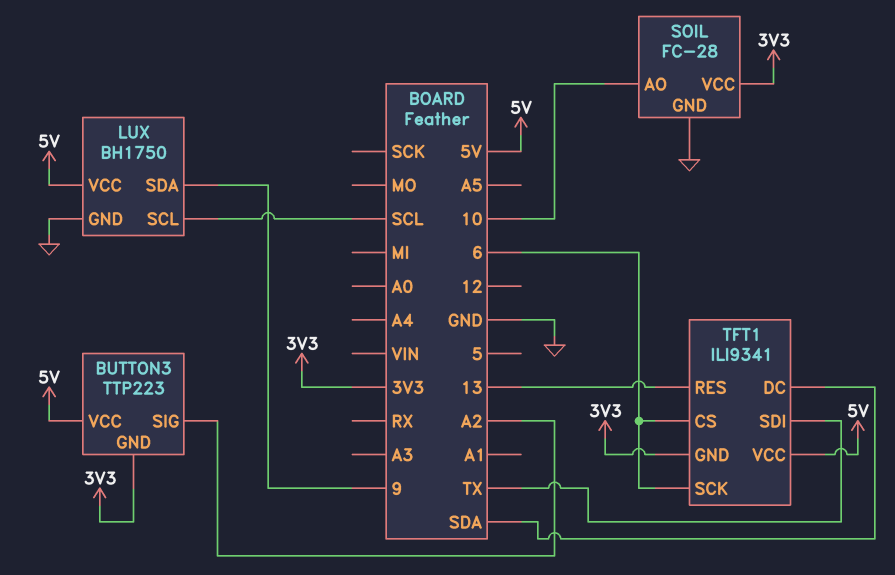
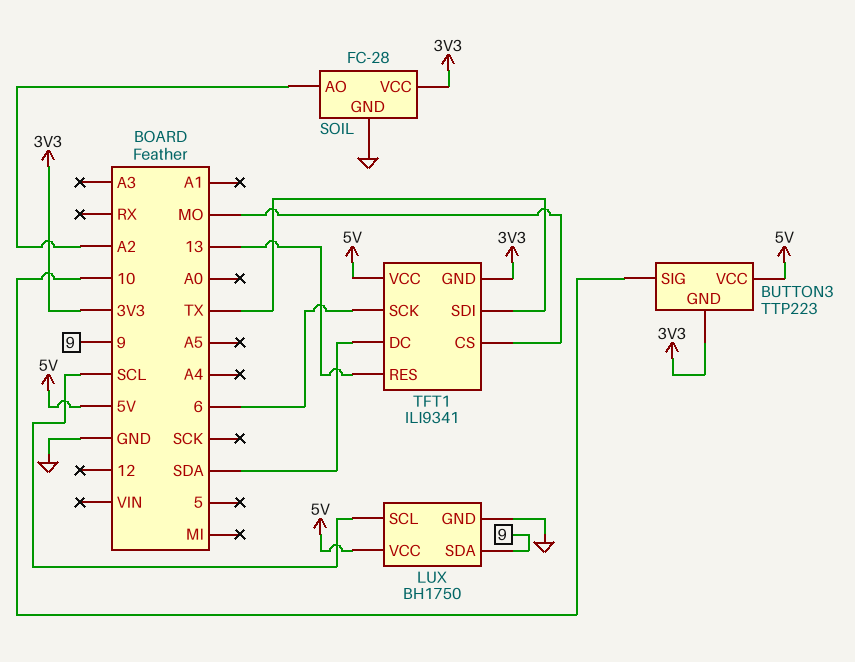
BUTTON3 pin SIG: A2 -> 10
SOIL pin AO: 10 -> A2
TFT1 pin CS: 6 -> MO

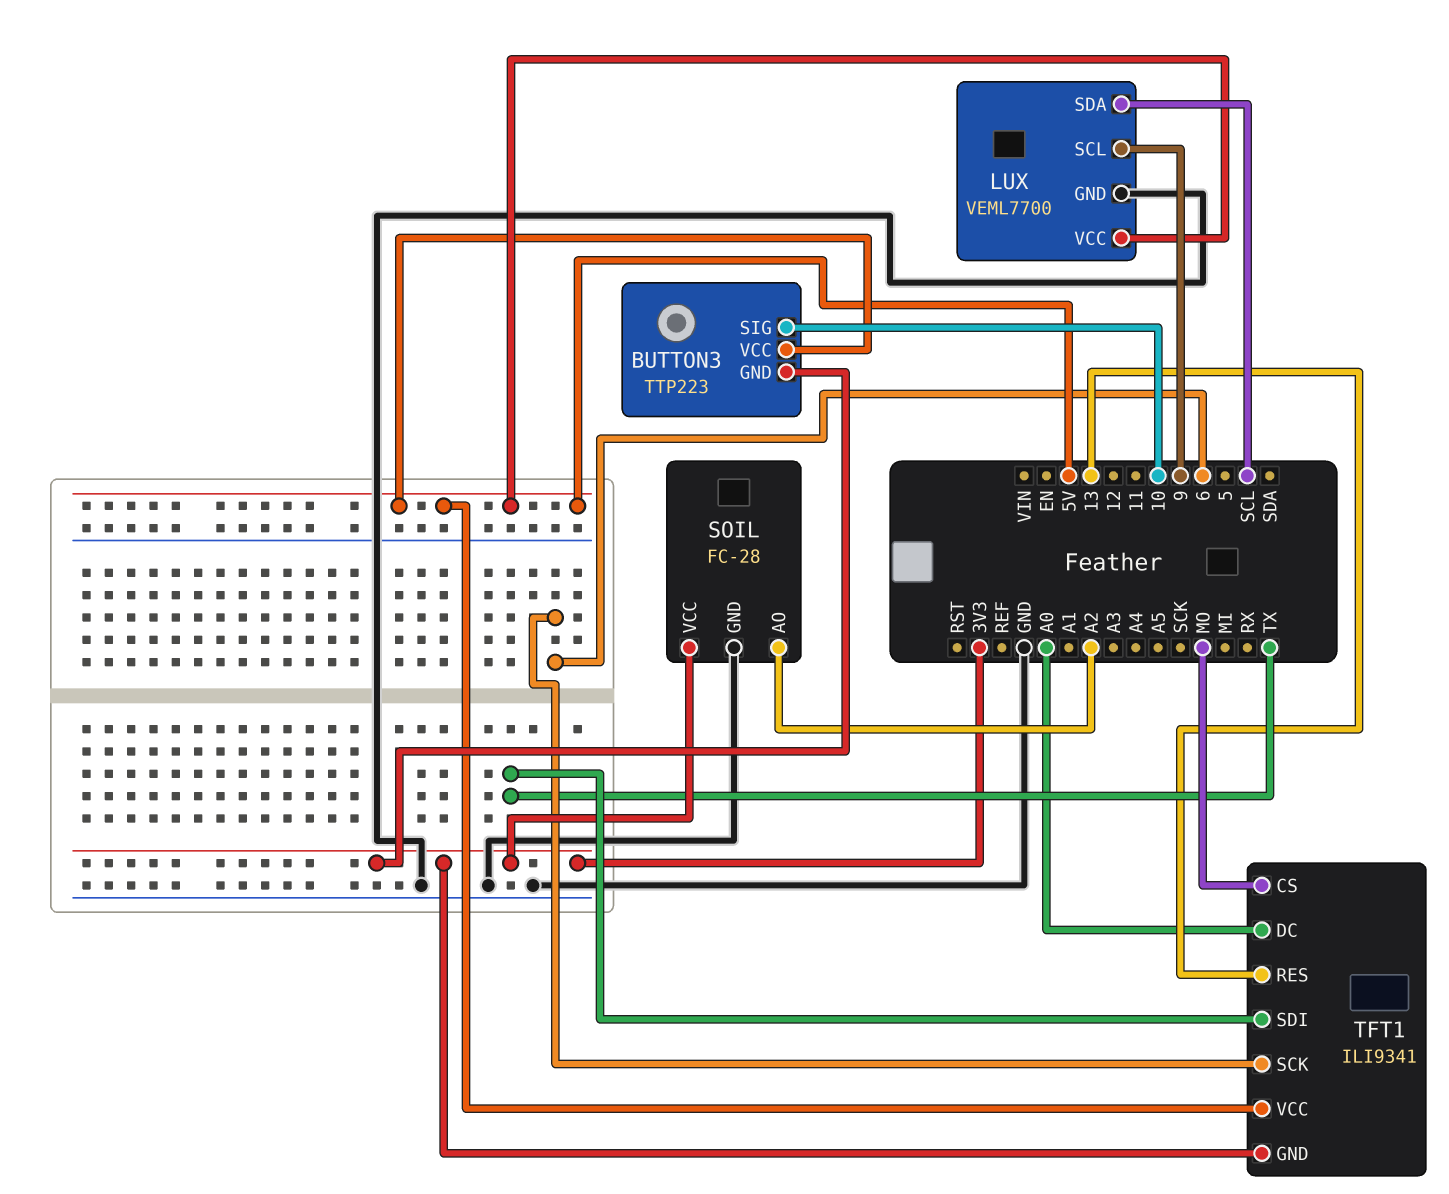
LUX: BH1750 -> VEML7700
LUX pin SCL: SCL -> 9
LUX pin SDA: 9 -> SCL
TFT1 pin DC: SDA -> A0

